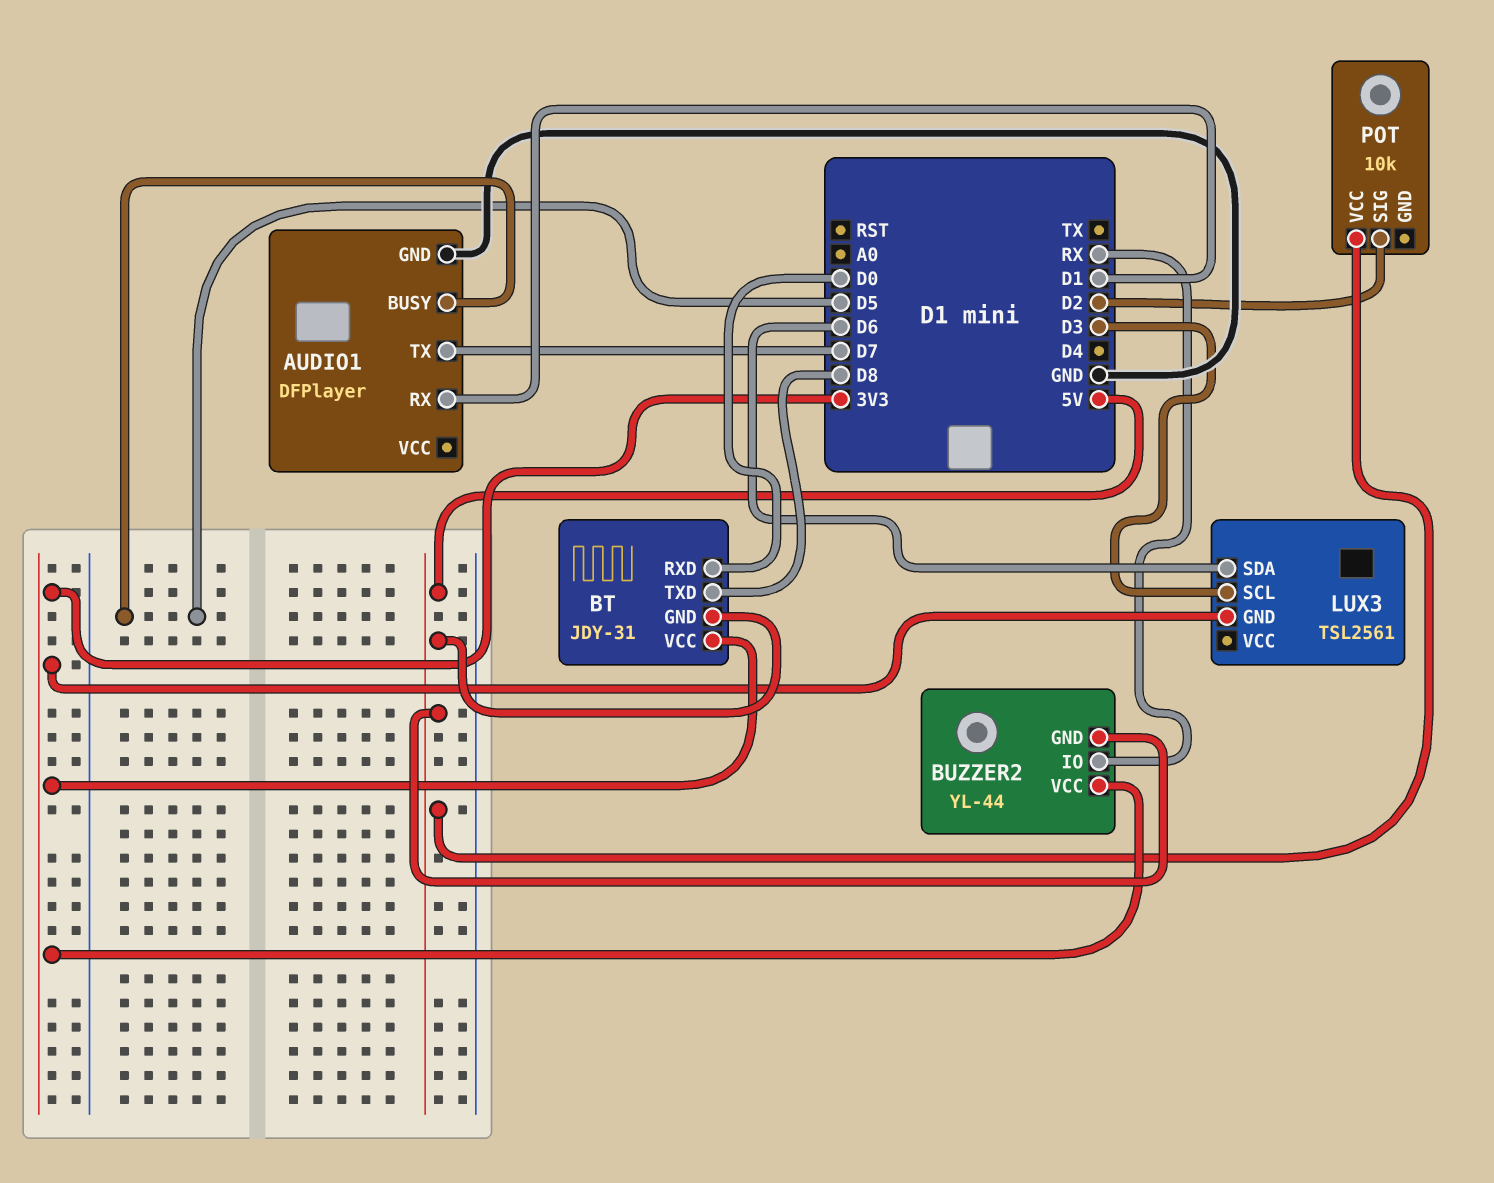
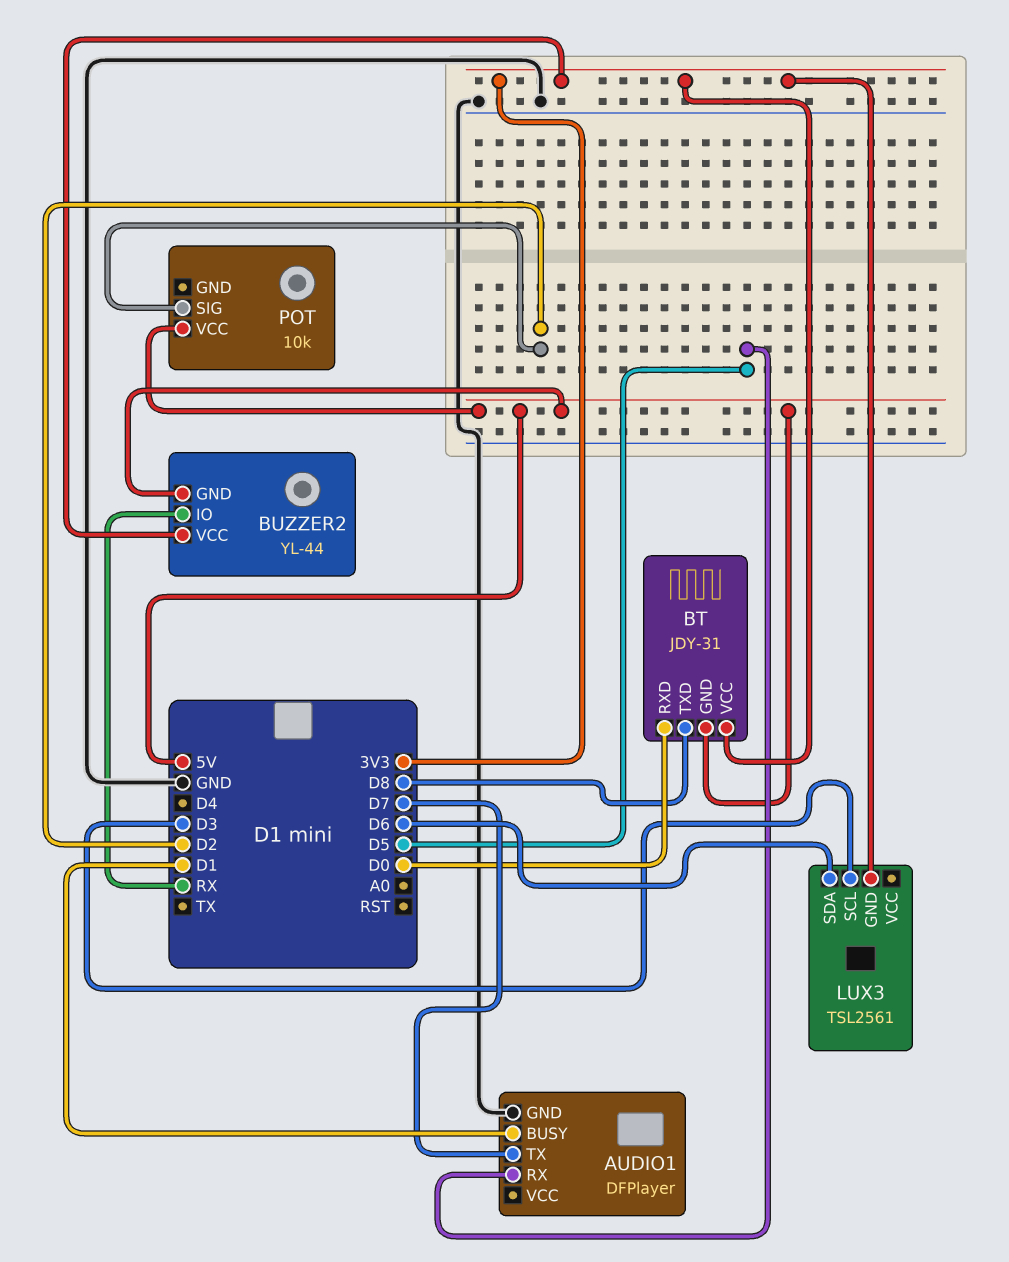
AUDIO1 pin BUSY: D5 -> D1
AUDIO1 pin RX: D1 -> D5

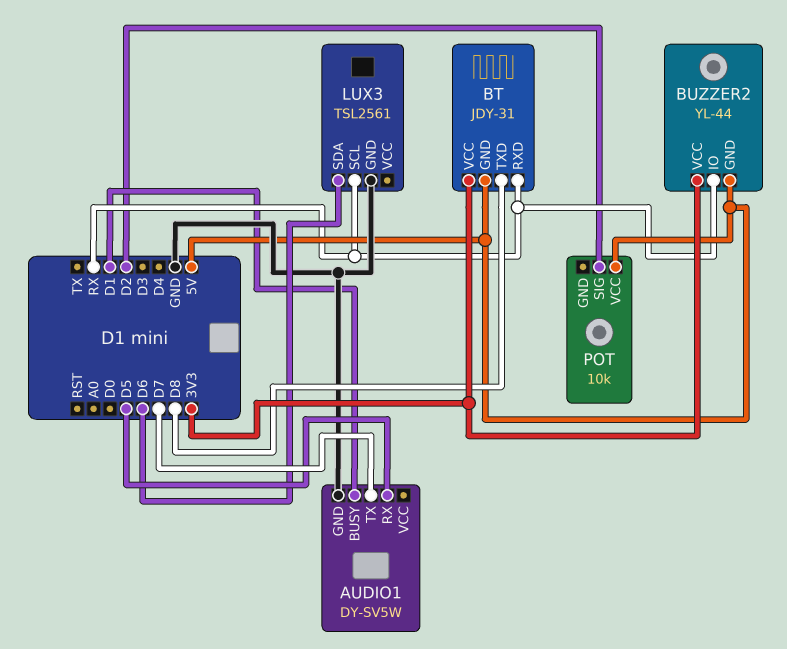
AUDIO1: DFPlayer -> DY-SV5W
BT pin RXD: D0 -> RX
LUX3 pin GND: 3V3 -> GND
LUX3 pin SCL: D3 -> RX

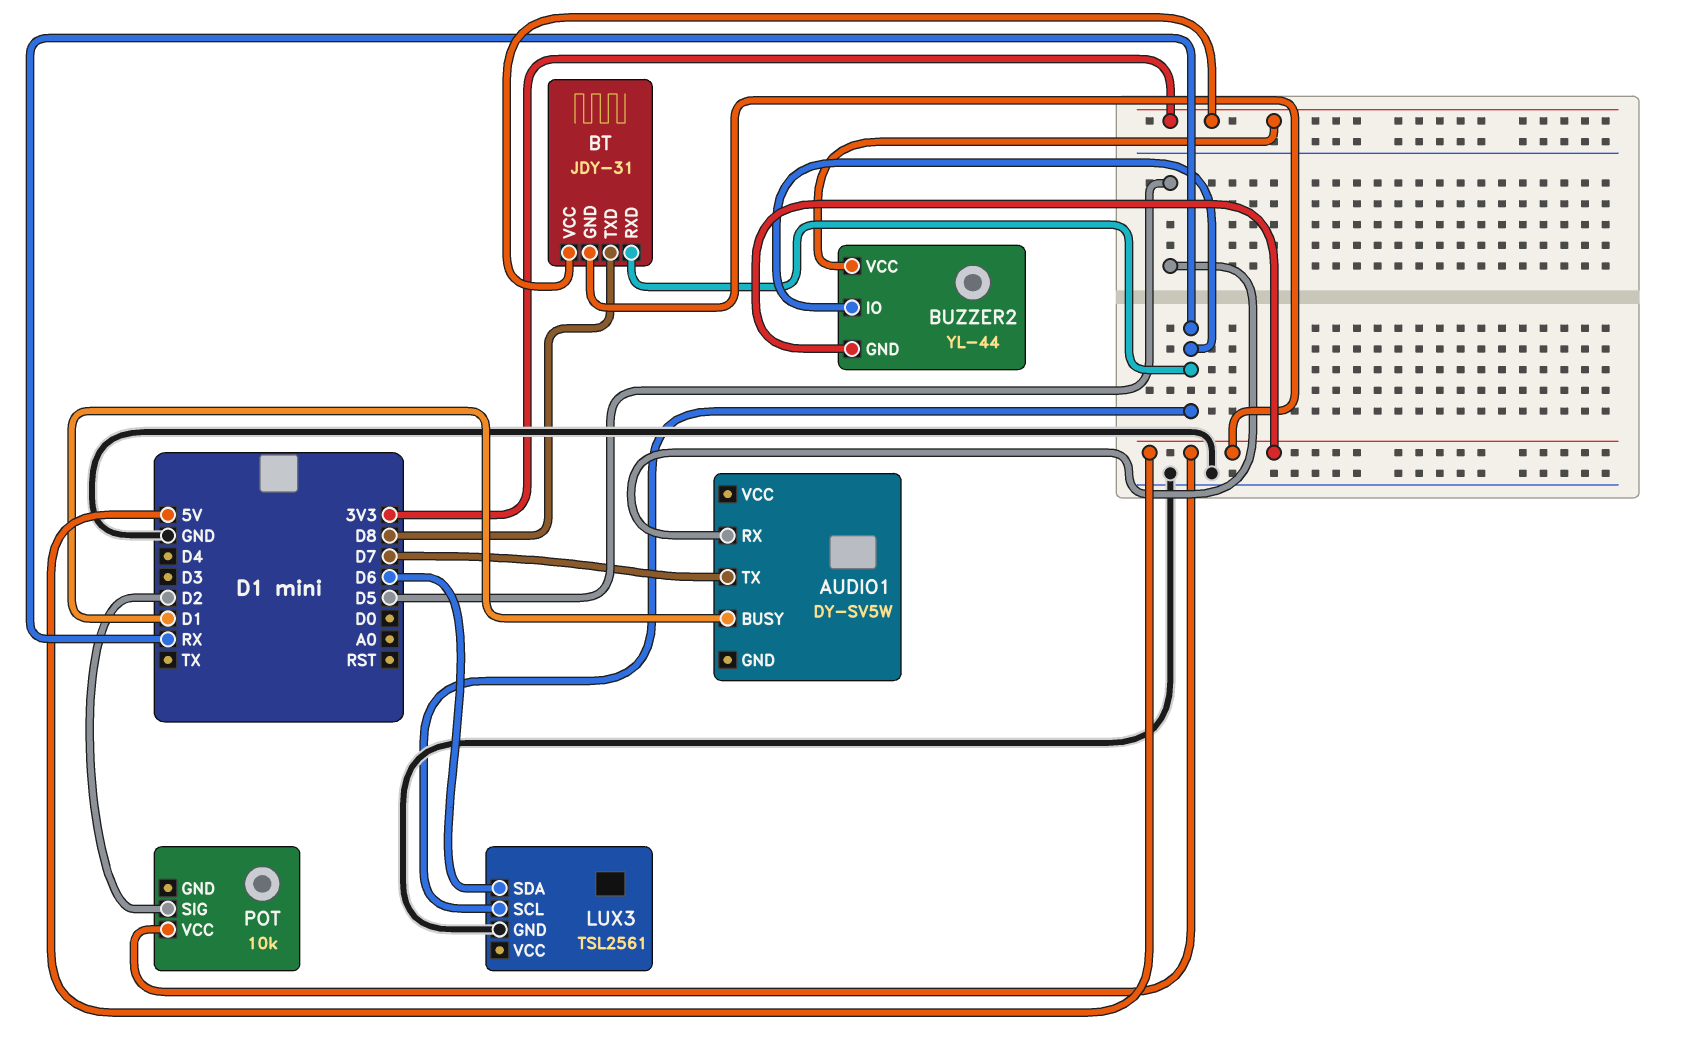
AUDIO1 pin GND: GND -> none

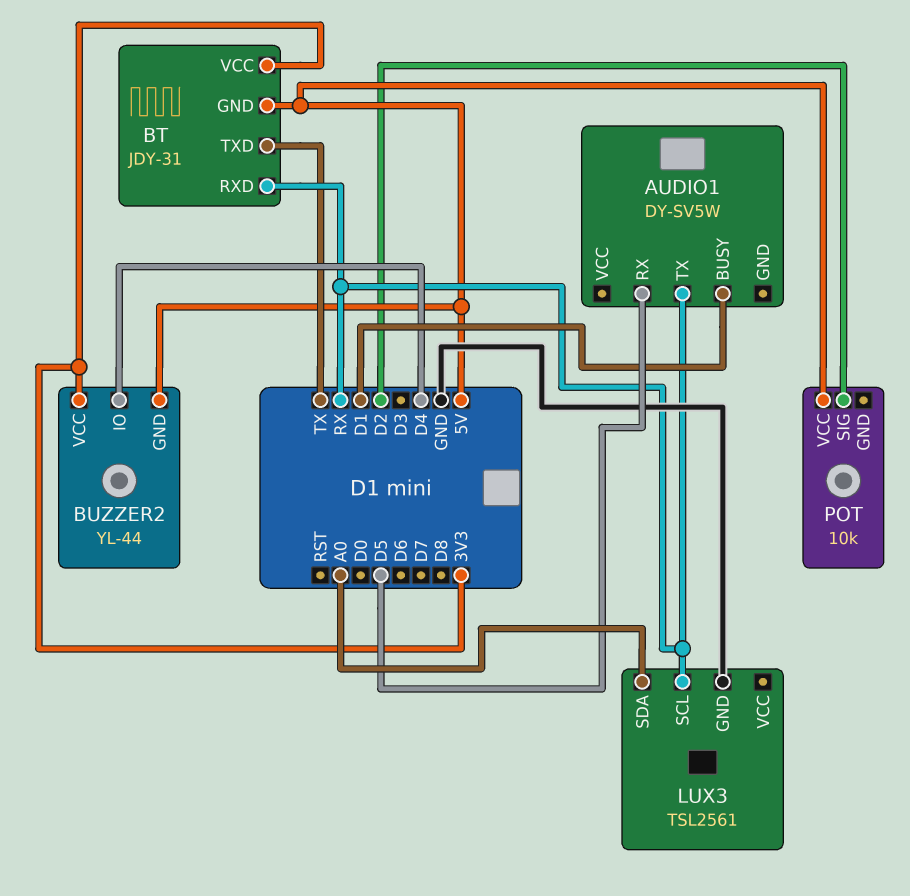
AUDIO1 pin TX: D7 -> RX
BT pin TXD: D8 -> TX
BUZZER2 pin IO: RX -> D4
LUX3 pin SDA: D6 -> A0

